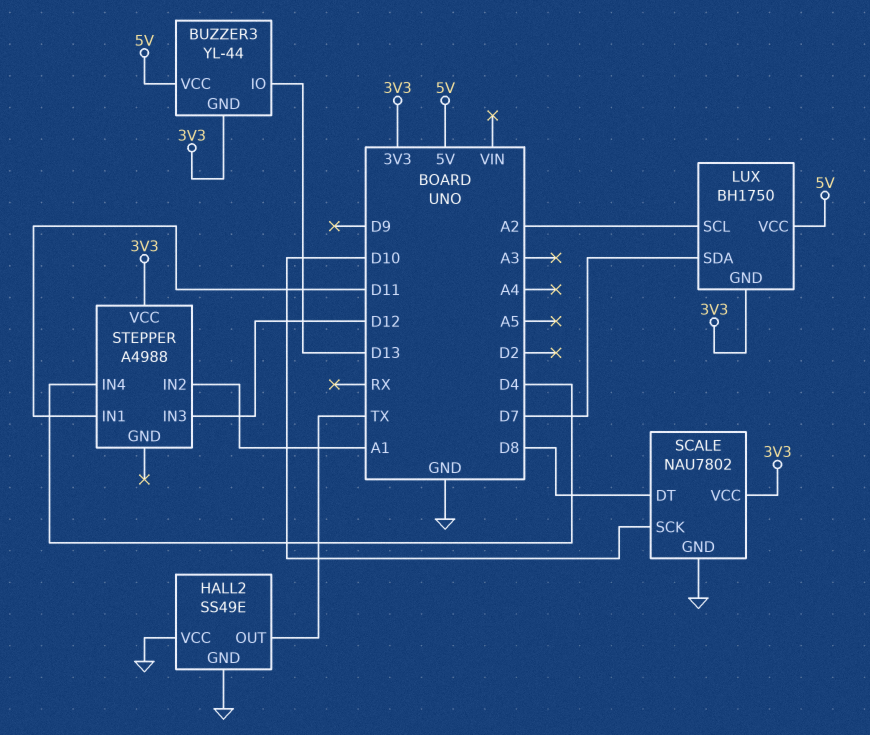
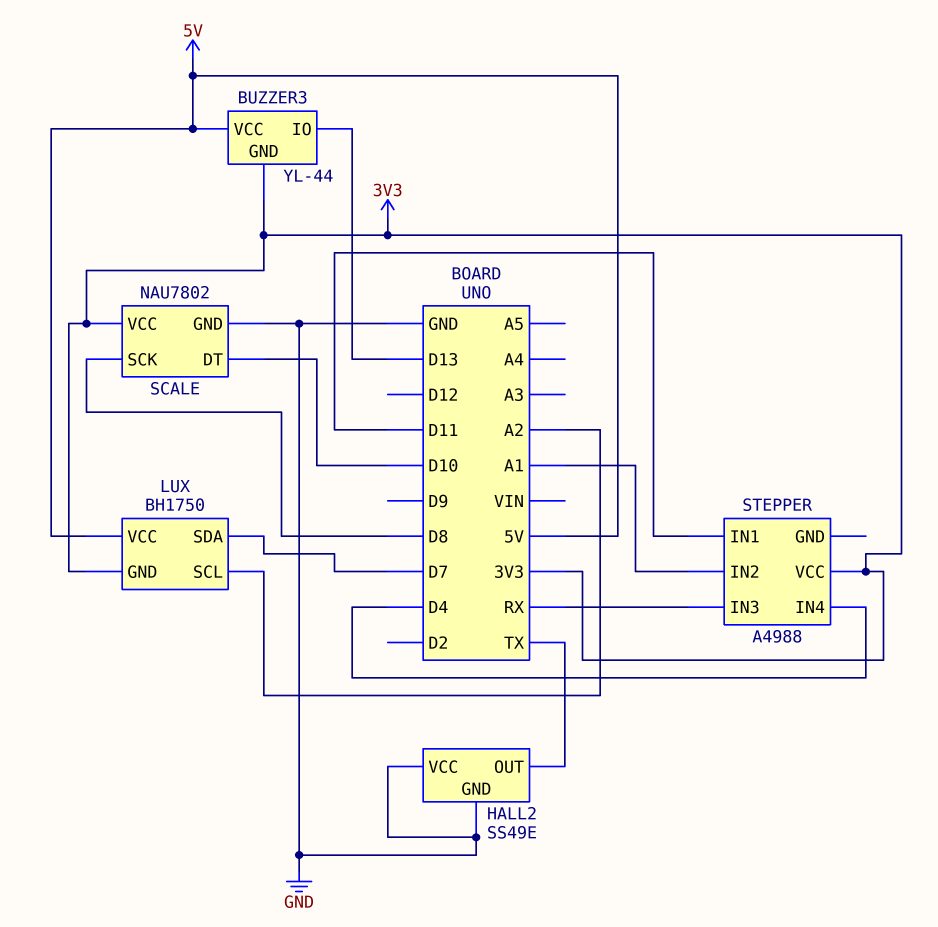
SCALE pin DT: D8 -> D10
SCALE pin SCK: D10 -> D8
STEPPER pin IN3: D12 -> RX

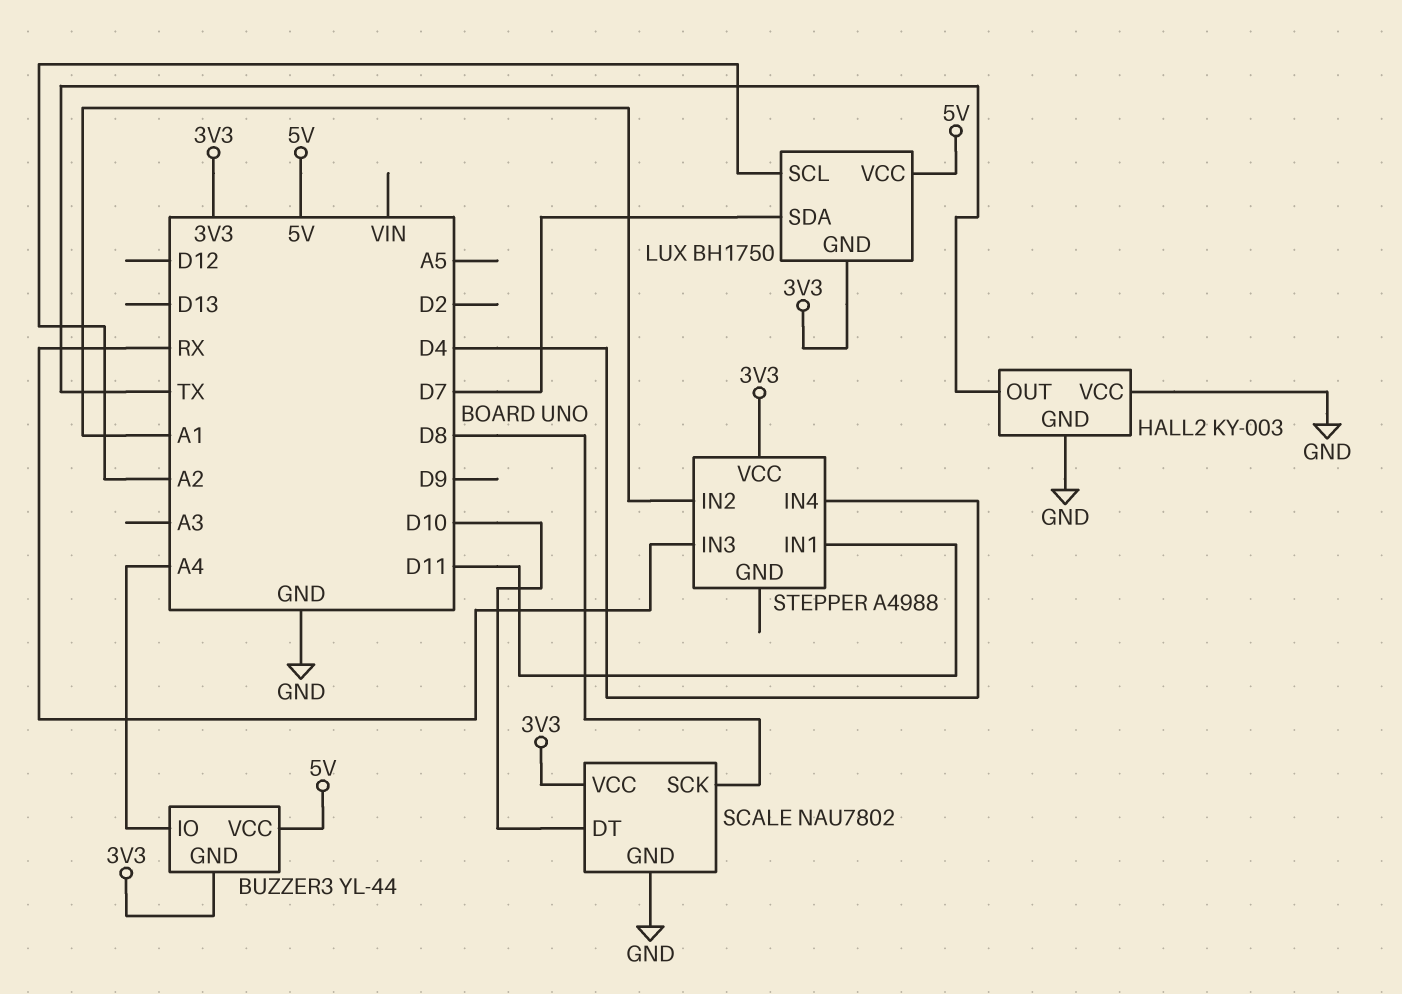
BUZZER3 pin IO: D13 -> A4
HALL2: SS49E -> KY-003

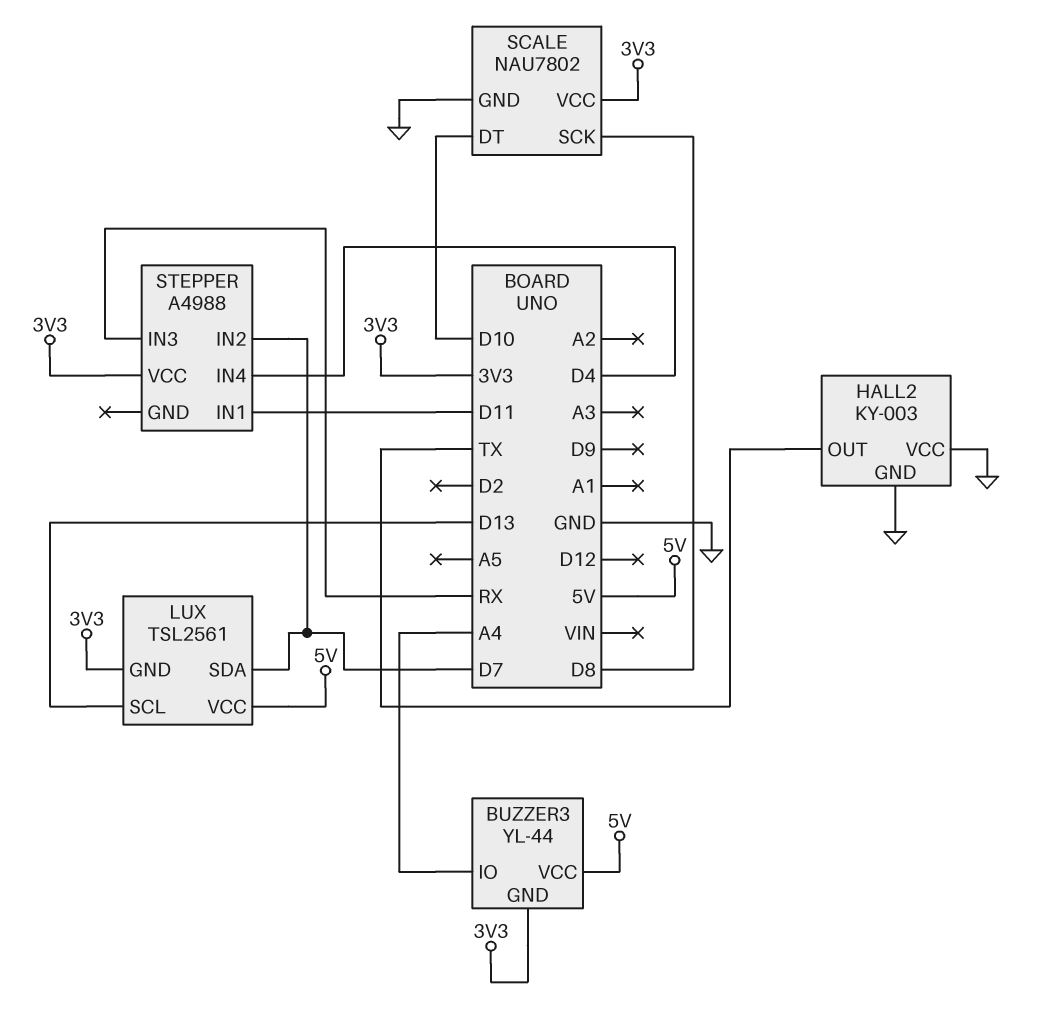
LUX: BH1750 -> TSL2561
LUX pin SCL: A2 -> D13
STEPPER pin IN2: A1 -> D7

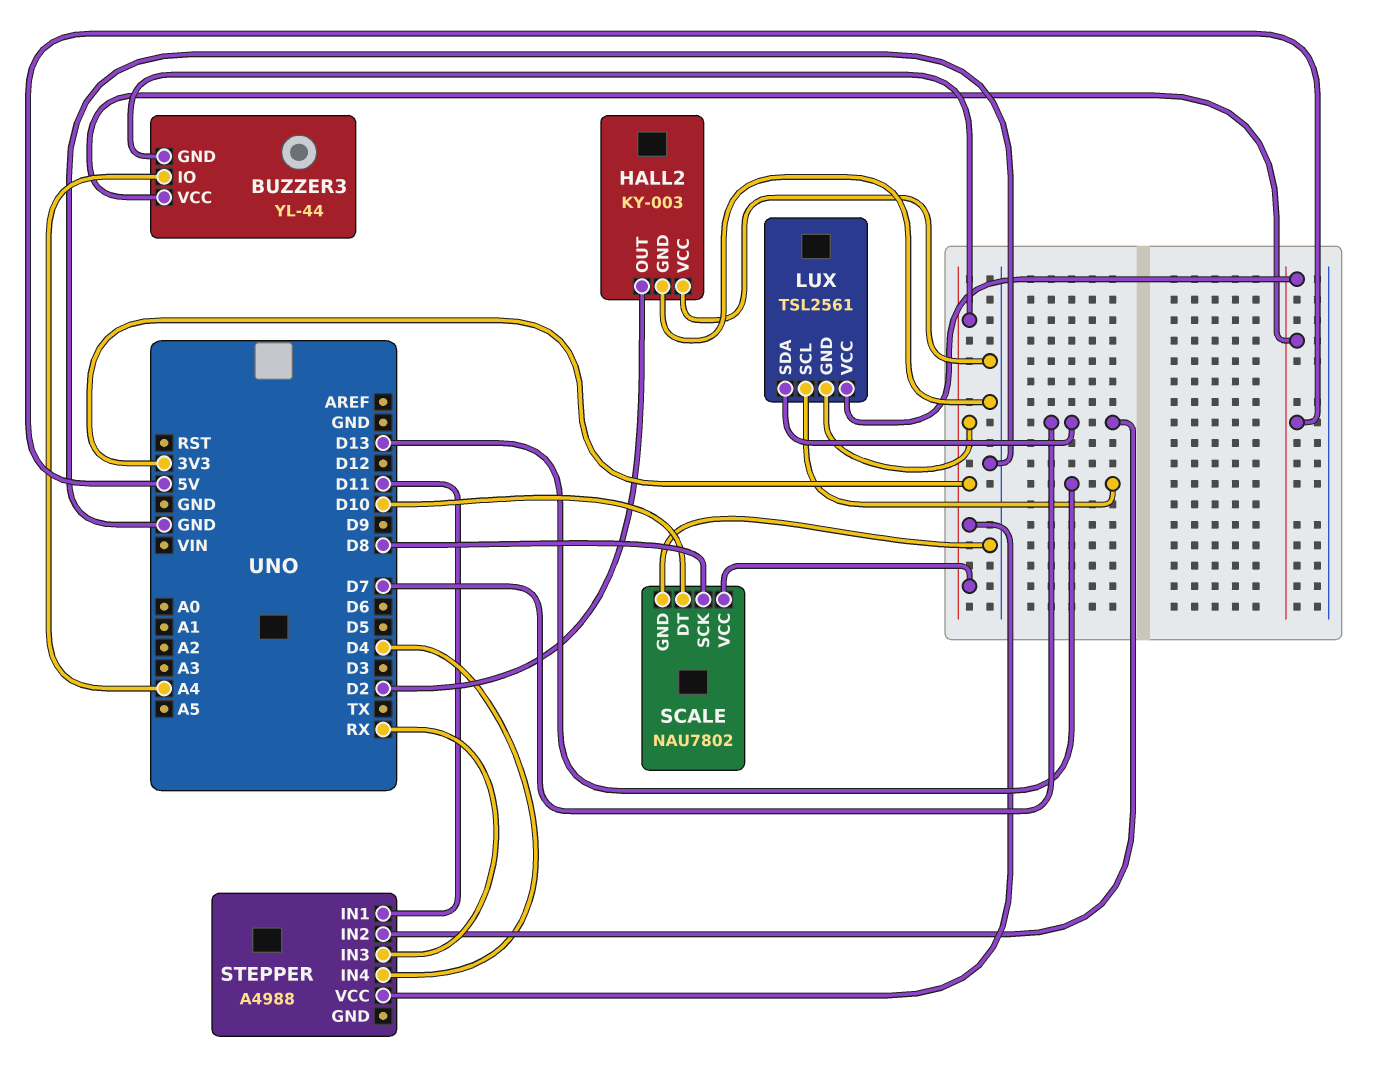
HALL2 pin OUT: TX -> D2

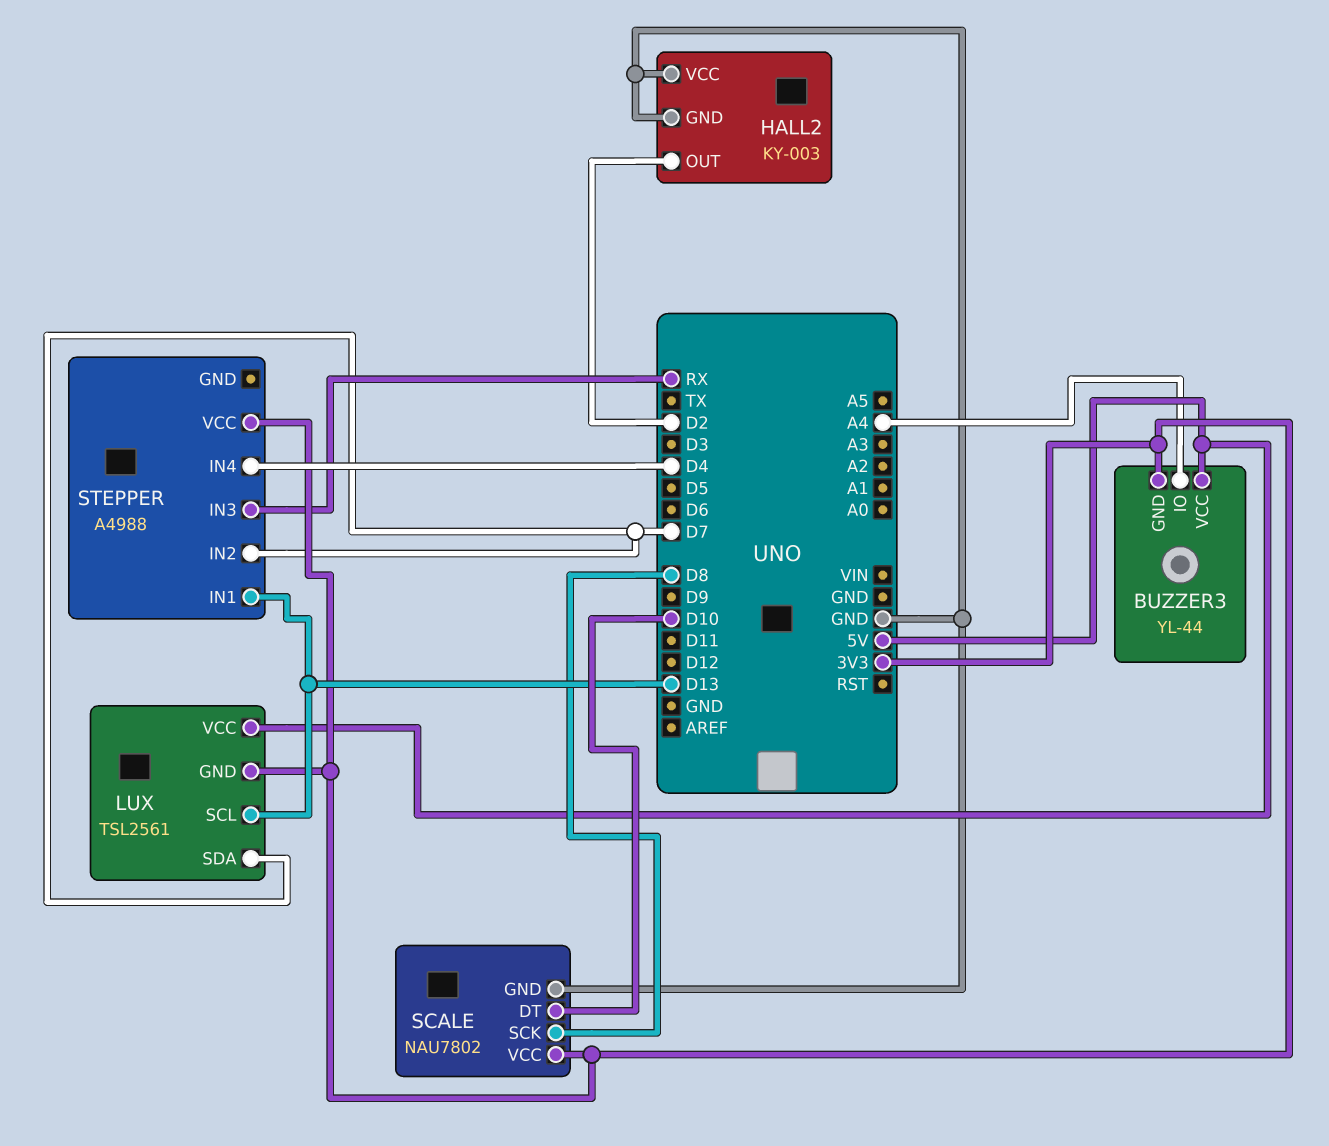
STEPPER pin IN1: D11 -> D13

